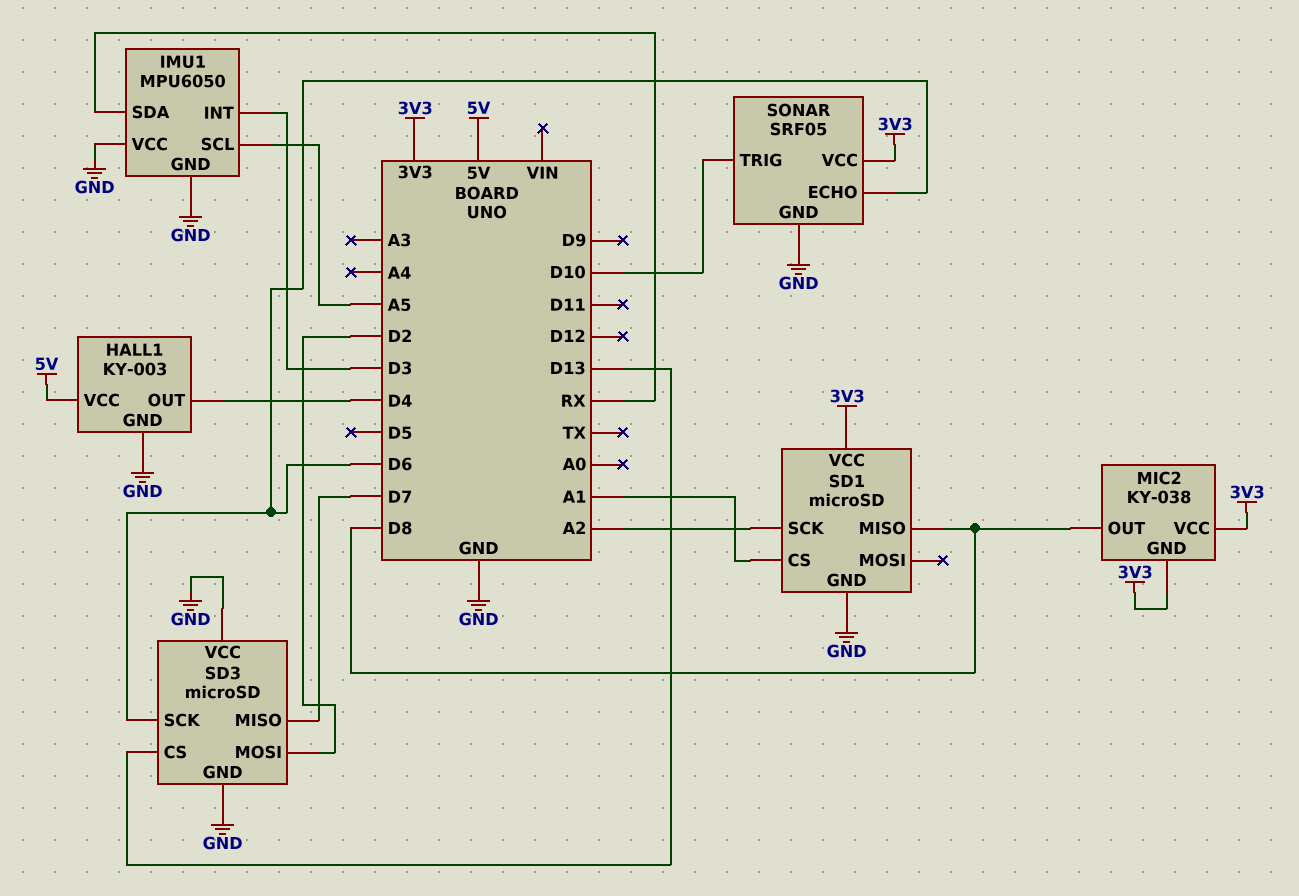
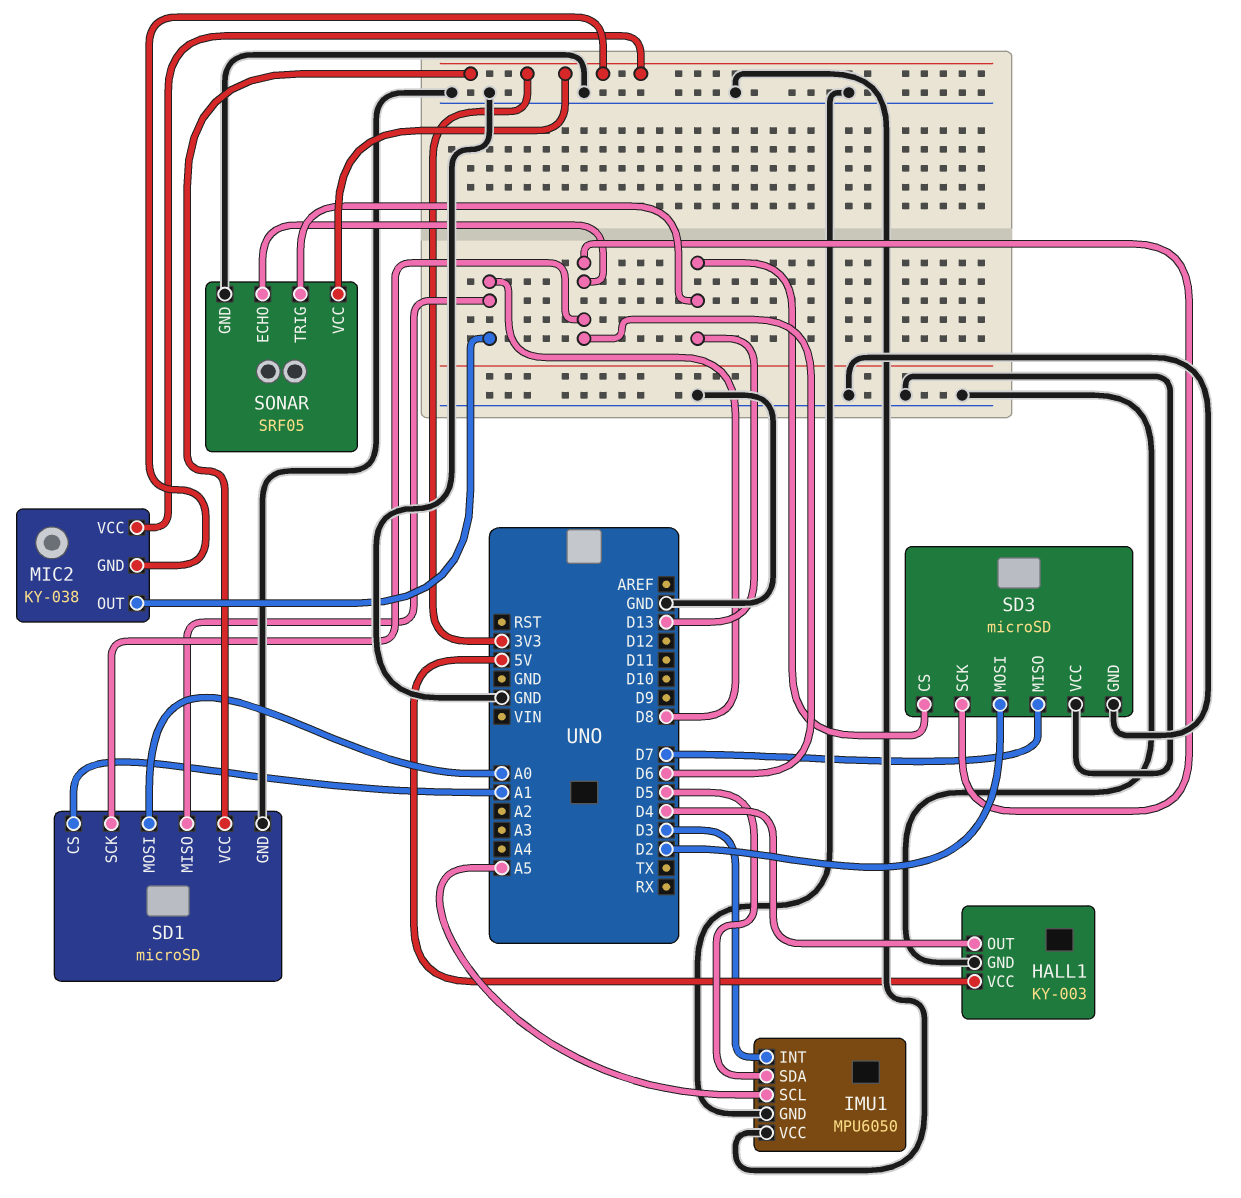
IMU1 pin SDA: RX -> D5
SD1 pin MOSI: none -> A0
SD1 pin SCK: A2 -> D6
SONAR pin TRIG: D10 -> D13

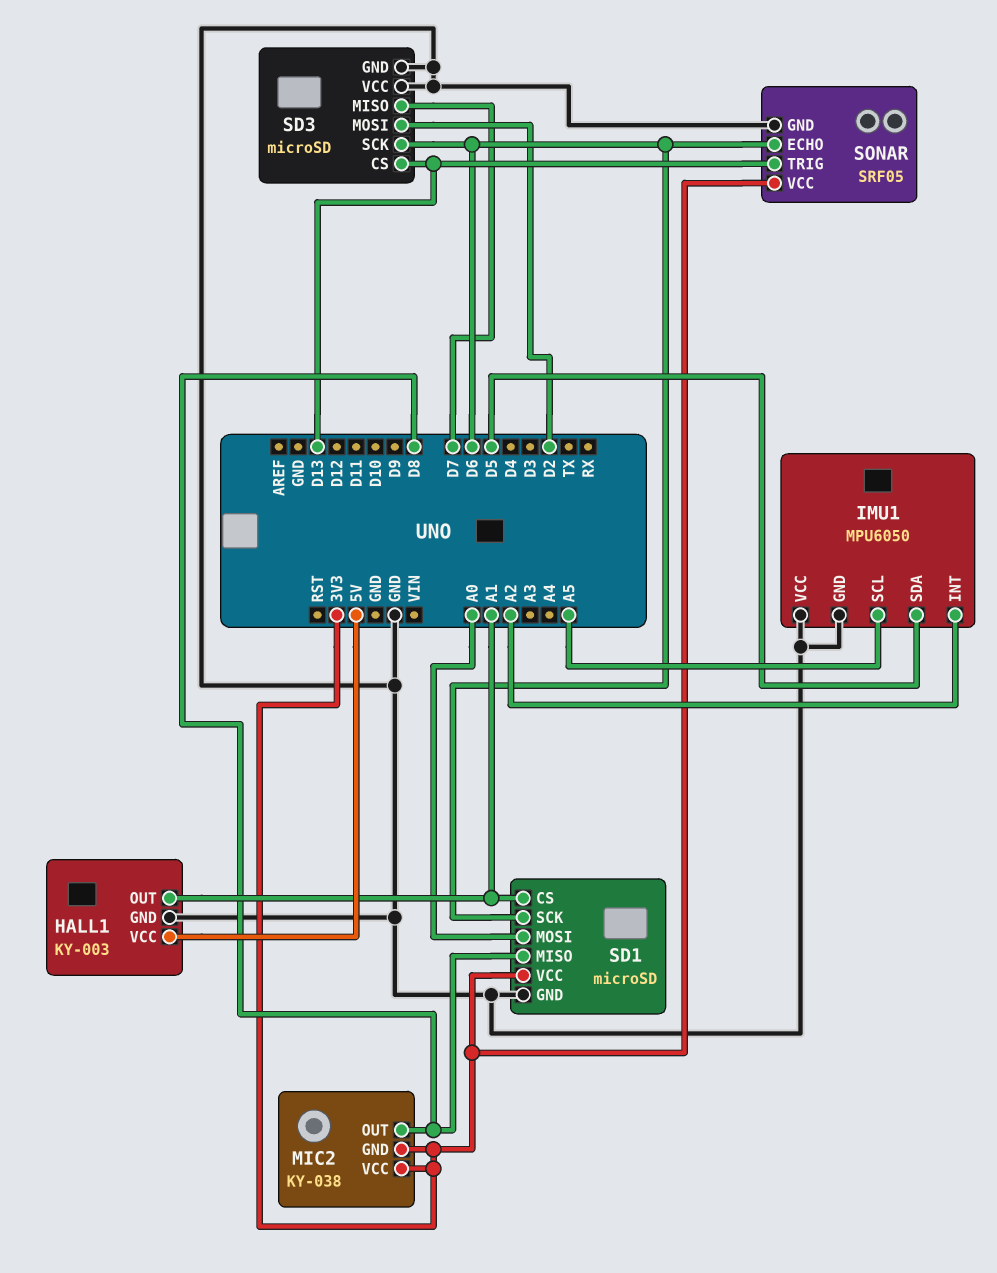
HALL1 pin OUT: D4 -> A1
IMU1 pin INT: D3 -> A2

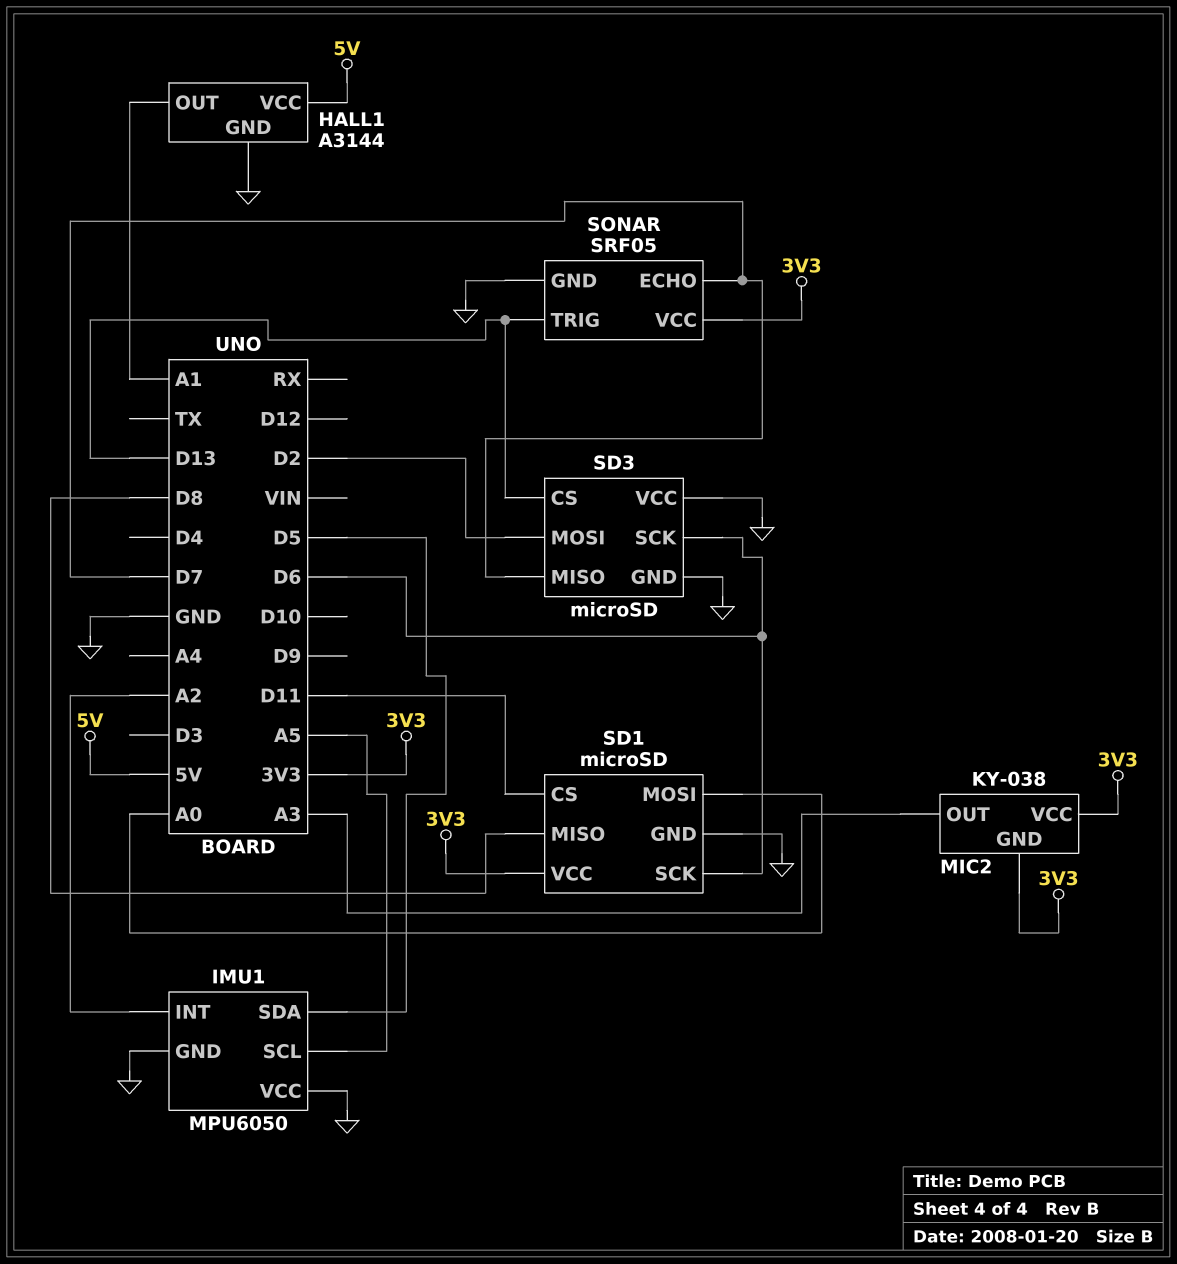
HALL1: KY-003 -> A3144
MIC2 pin OUT: D8 -> A3
SD1 pin CS: A1 -> D11
SONAR pin ECHO: D6 -> D7

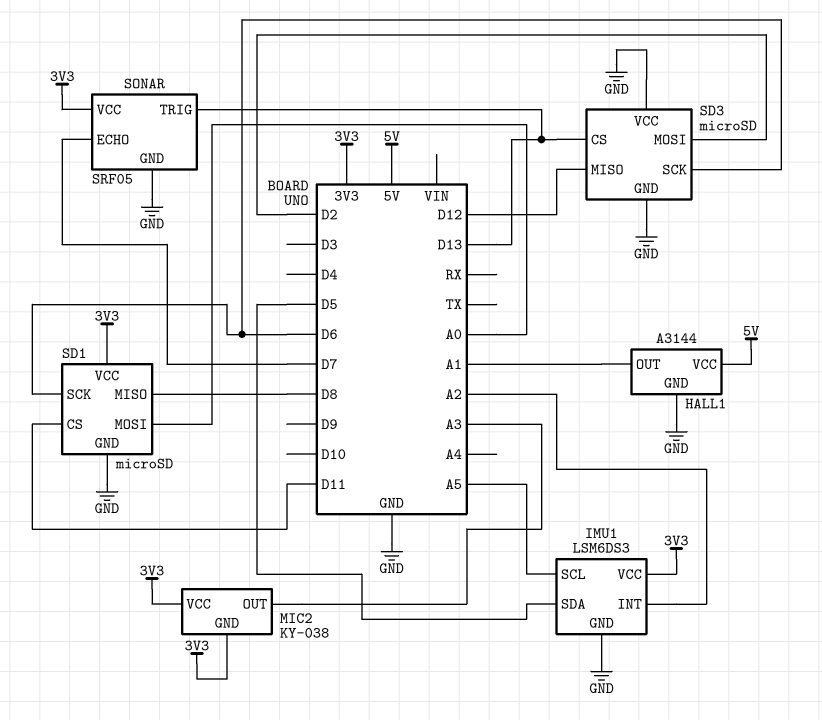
IMU1: MPU6050 -> LSM6DS3
IMU1 pin VCC: GND -> 3V3
SD3 pin MISO: D7 -> D12

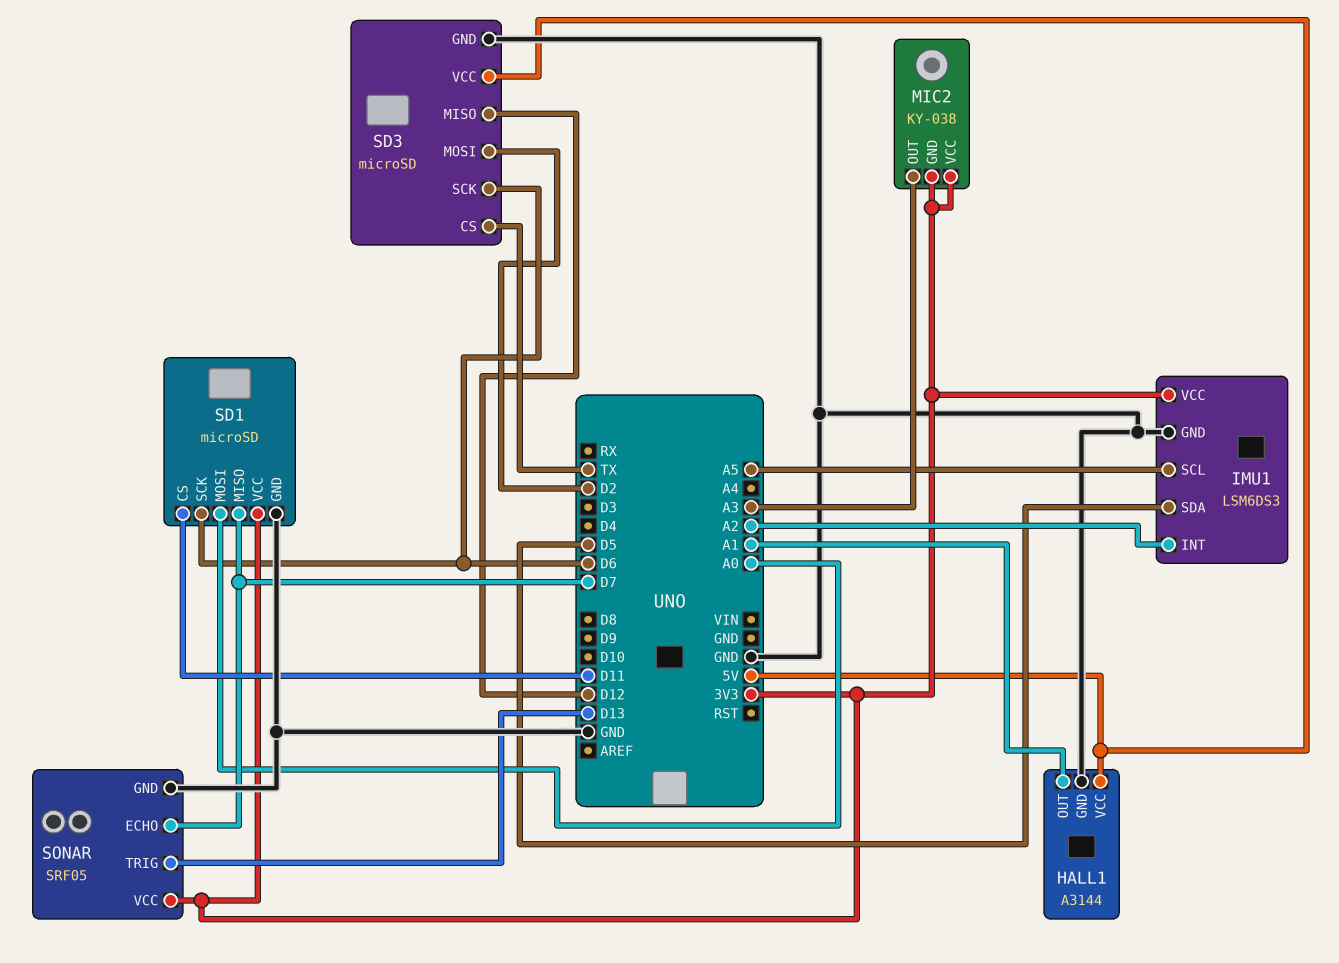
SD1 pin MISO: D8 -> D7
SD3 pin CS: D13 -> TX
SD3 pin VCC: GND -> 5V

